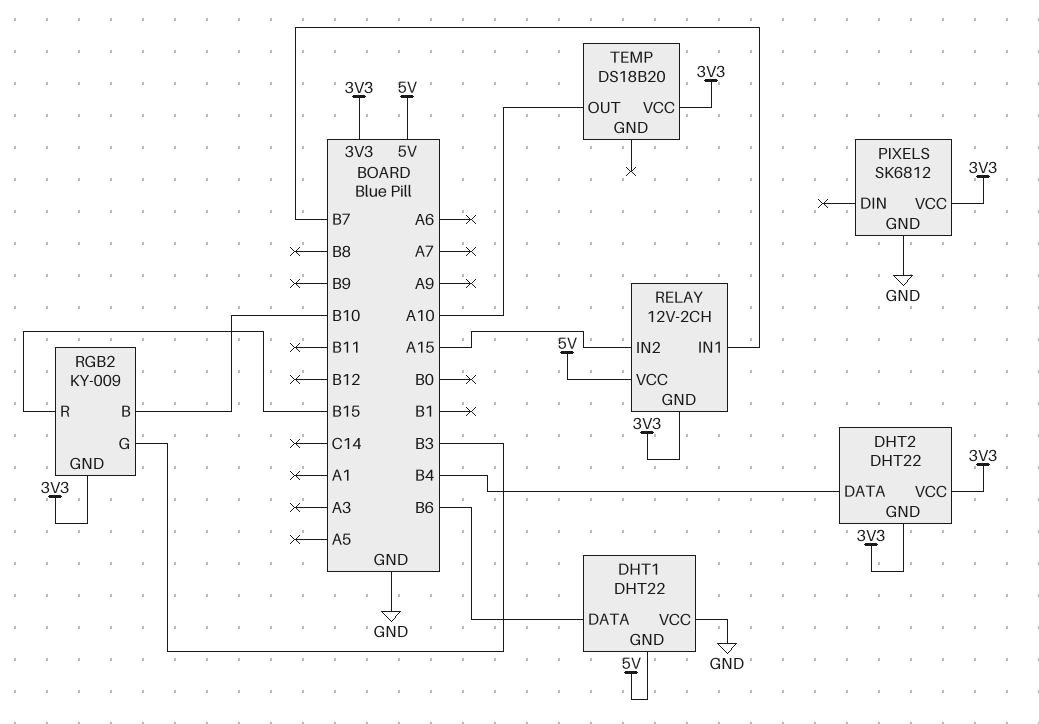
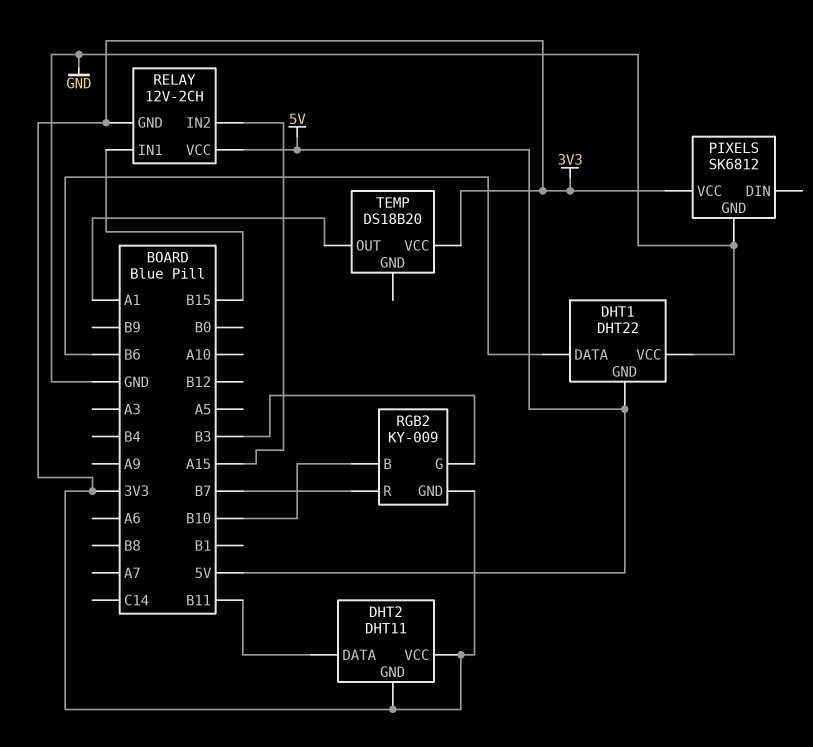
DHT2: DHT22 -> DHT11
DHT2 pin DATA: B4 -> B11
RELAY pin IN1: B7 -> B15
RGB2 pin R: B15 -> B7
TEMP pin OUT: A10 -> A1

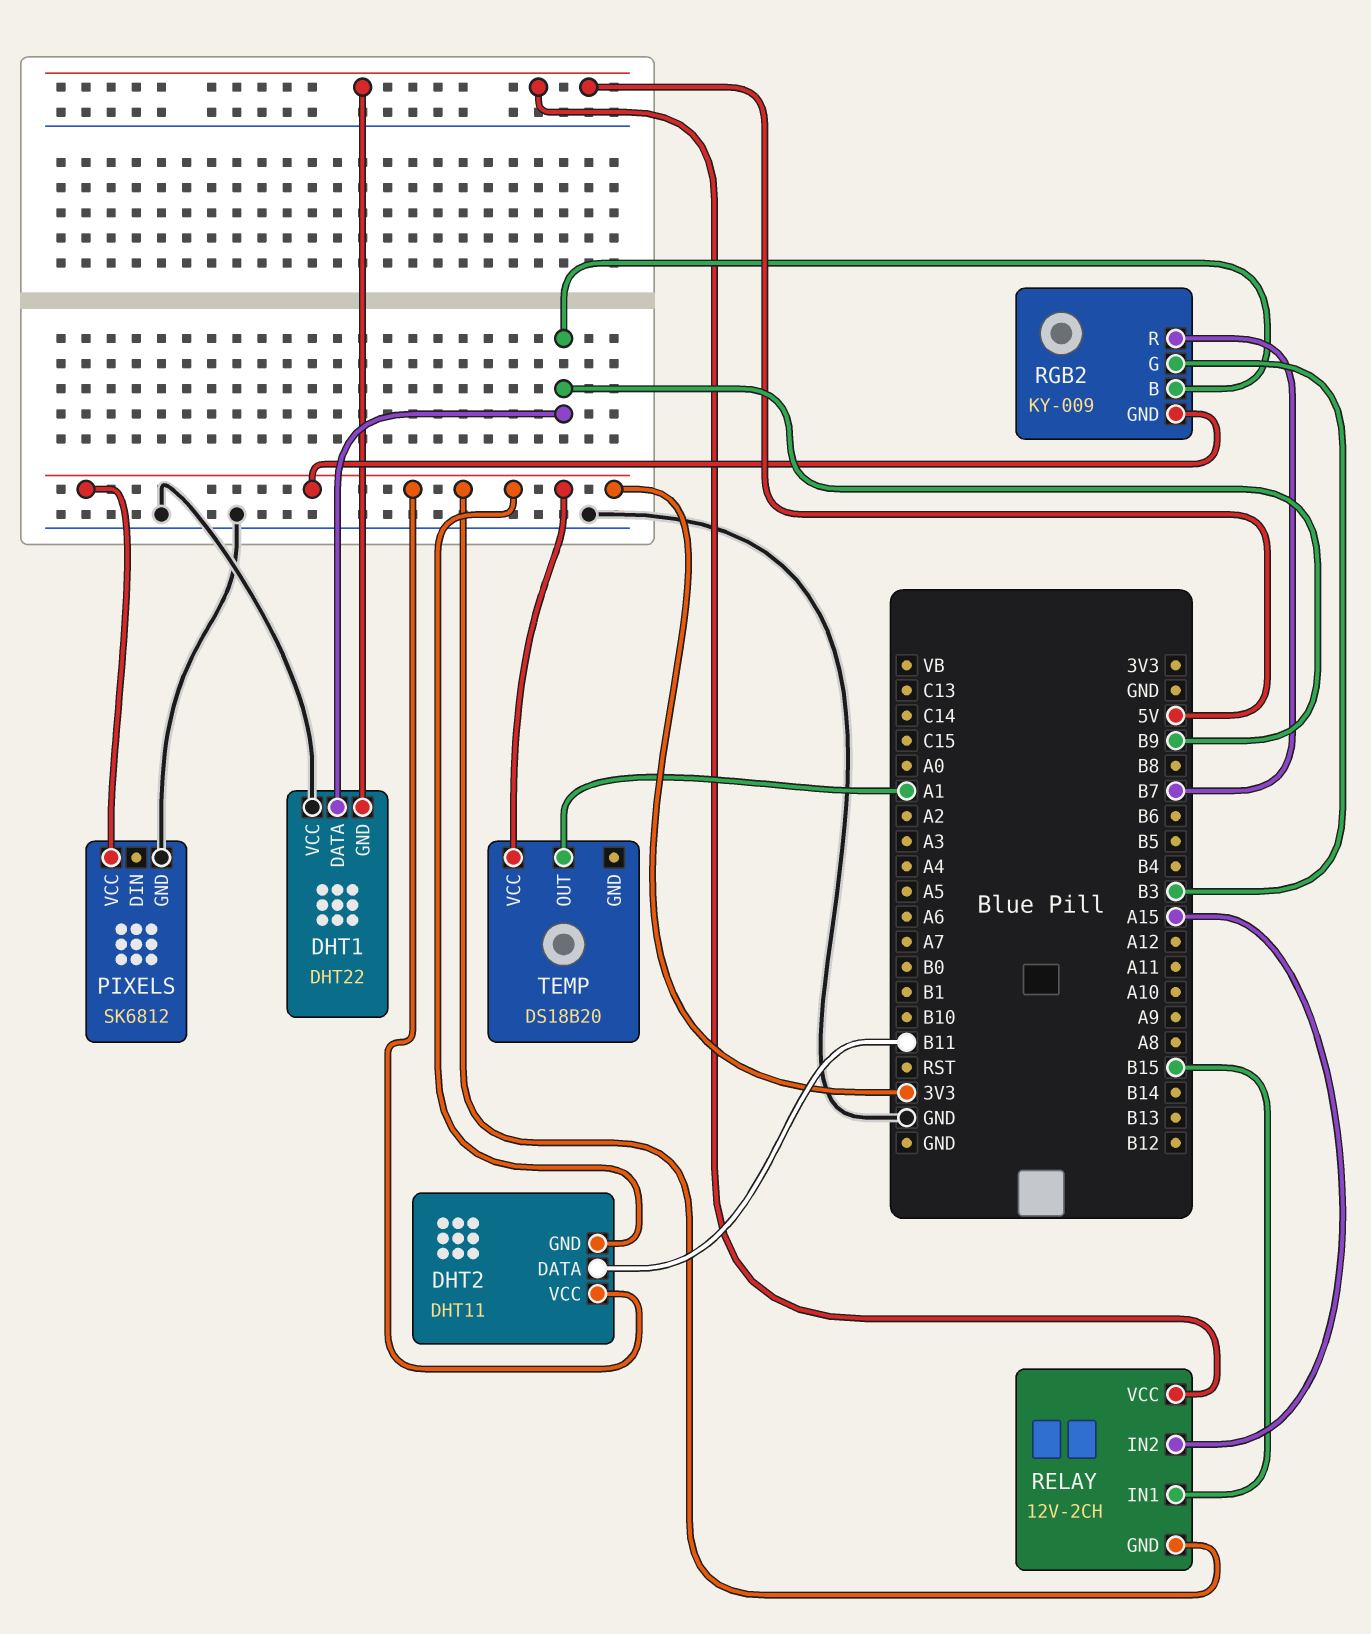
DHT1 pin DATA: B6 -> B9
RGB2 pin B: B10 -> B9

